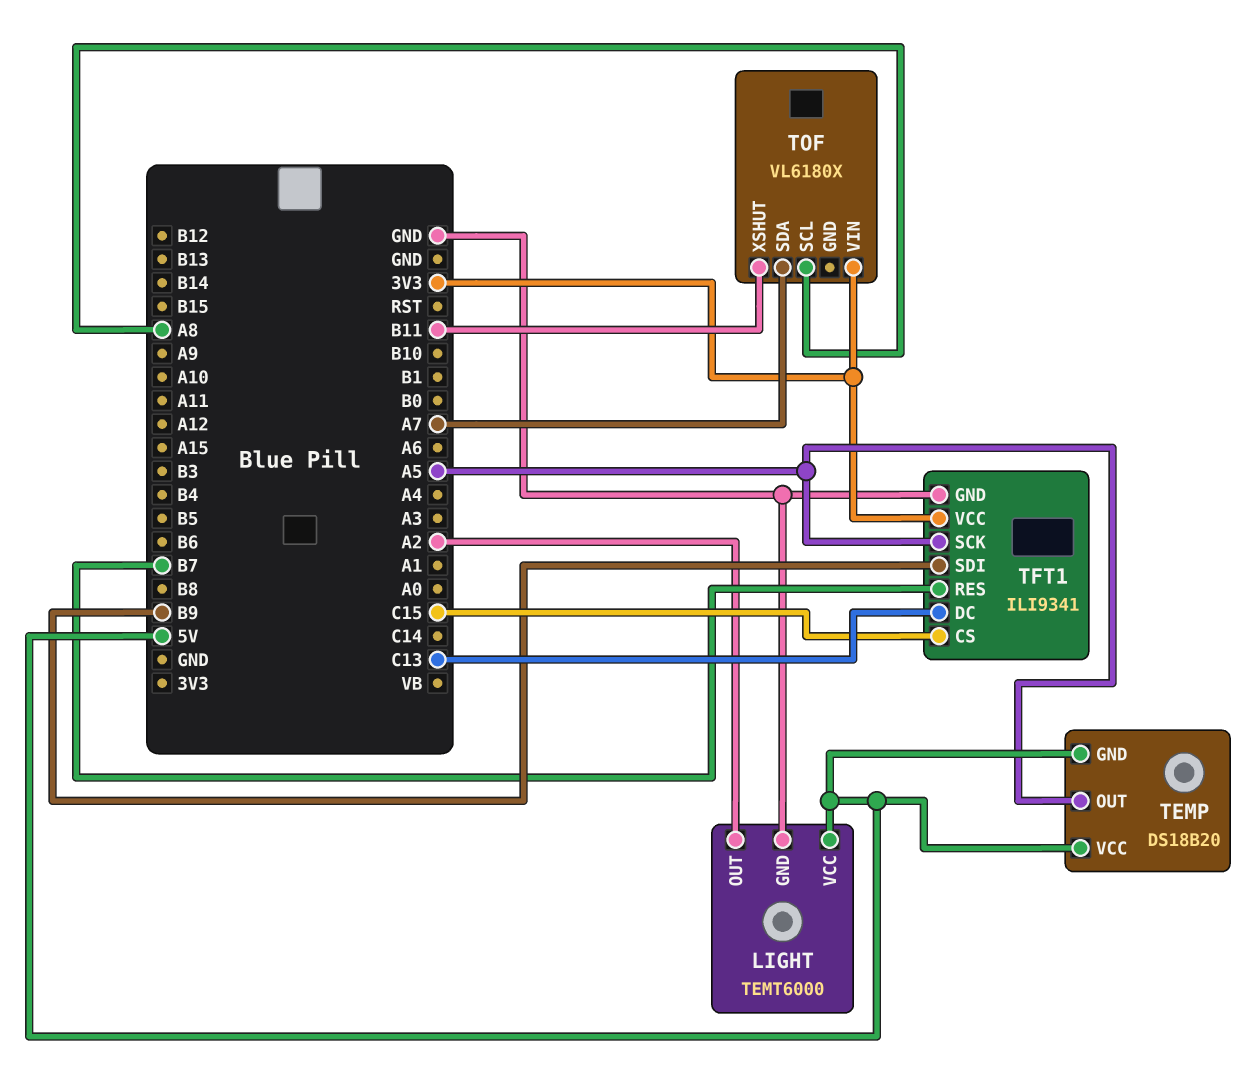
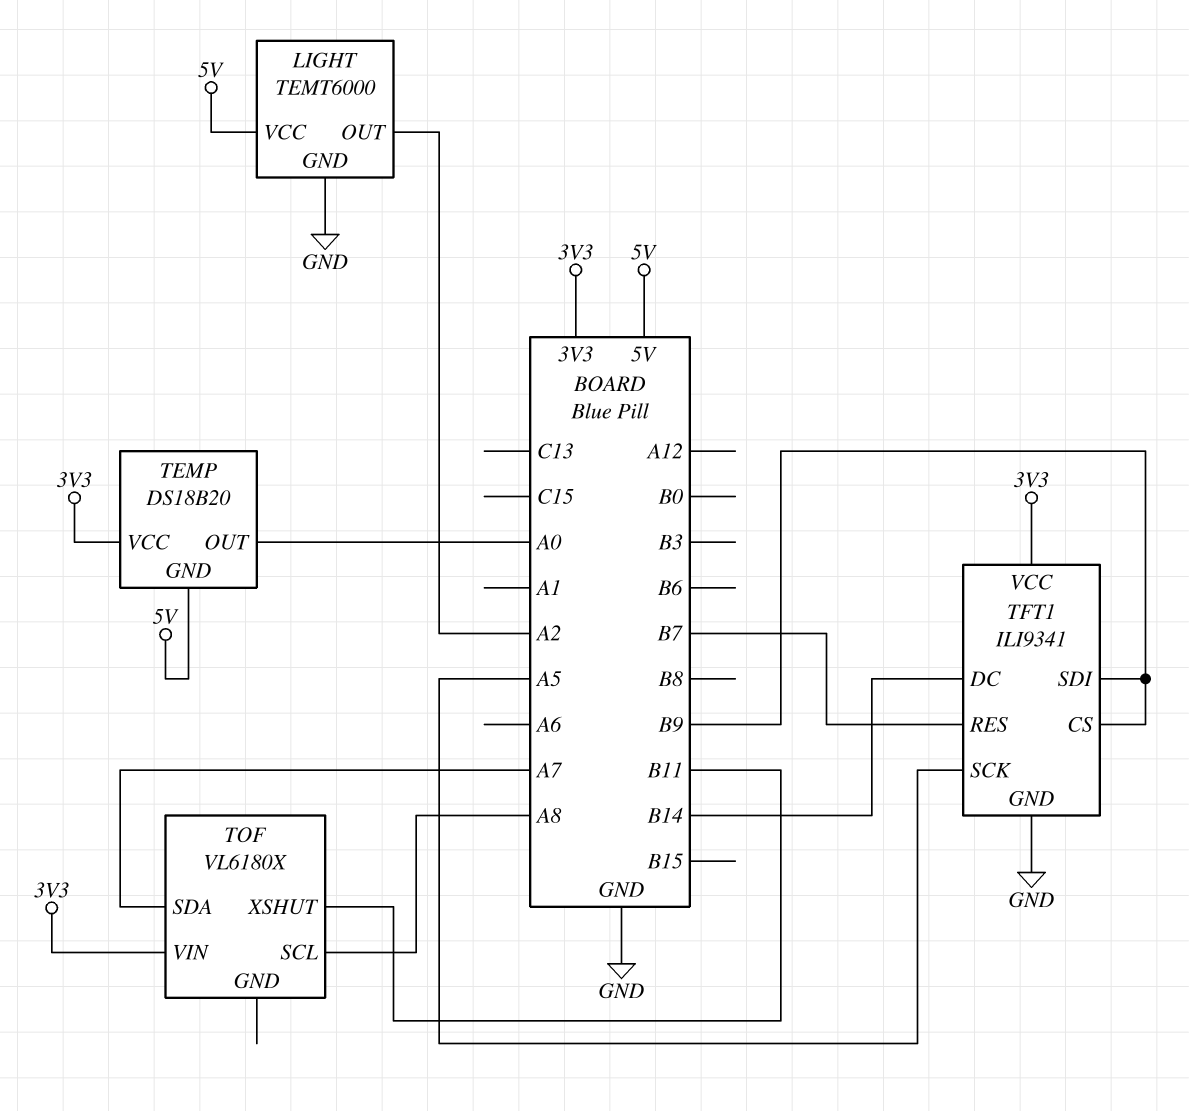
TEMP pin OUT: A5 -> A0
TEMP pin VCC: 5V -> 3V3
TFT1 pin CS: C15 -> B9
TFT1 pin DC: C13 -> B14

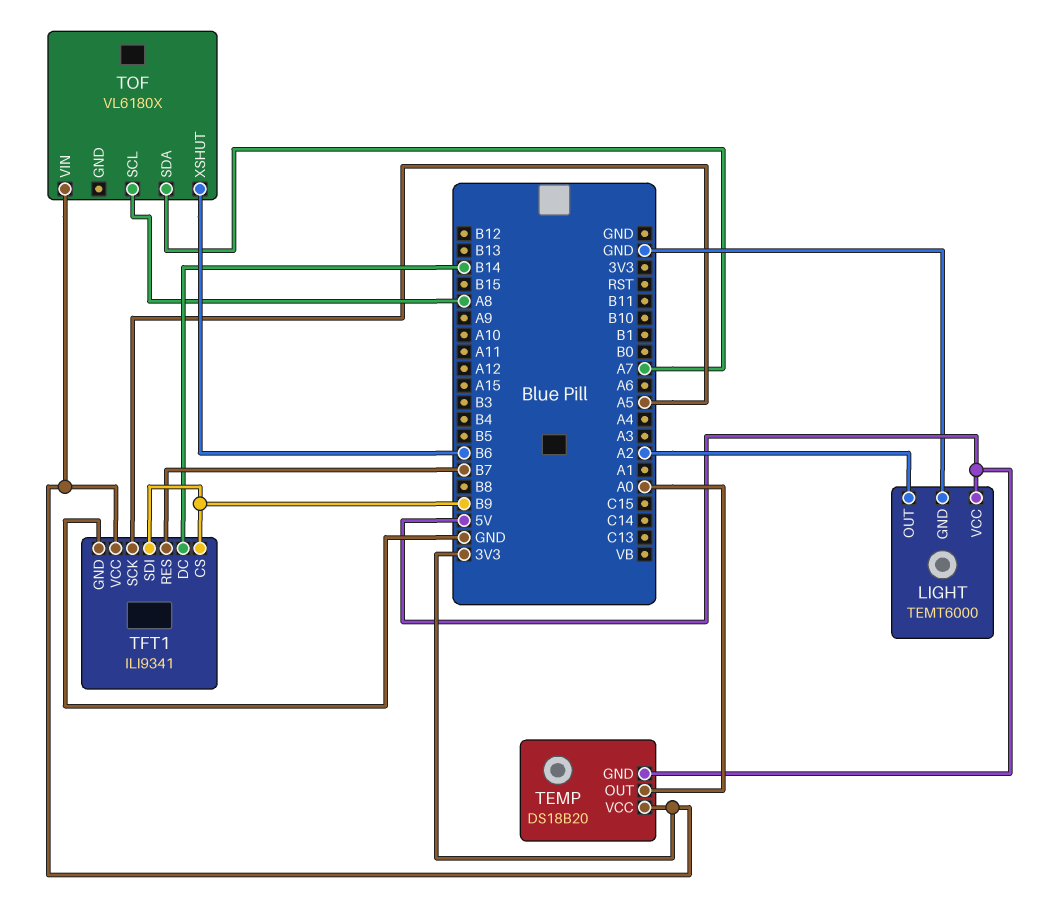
TOF pin XSHUT: B11 -> B6

